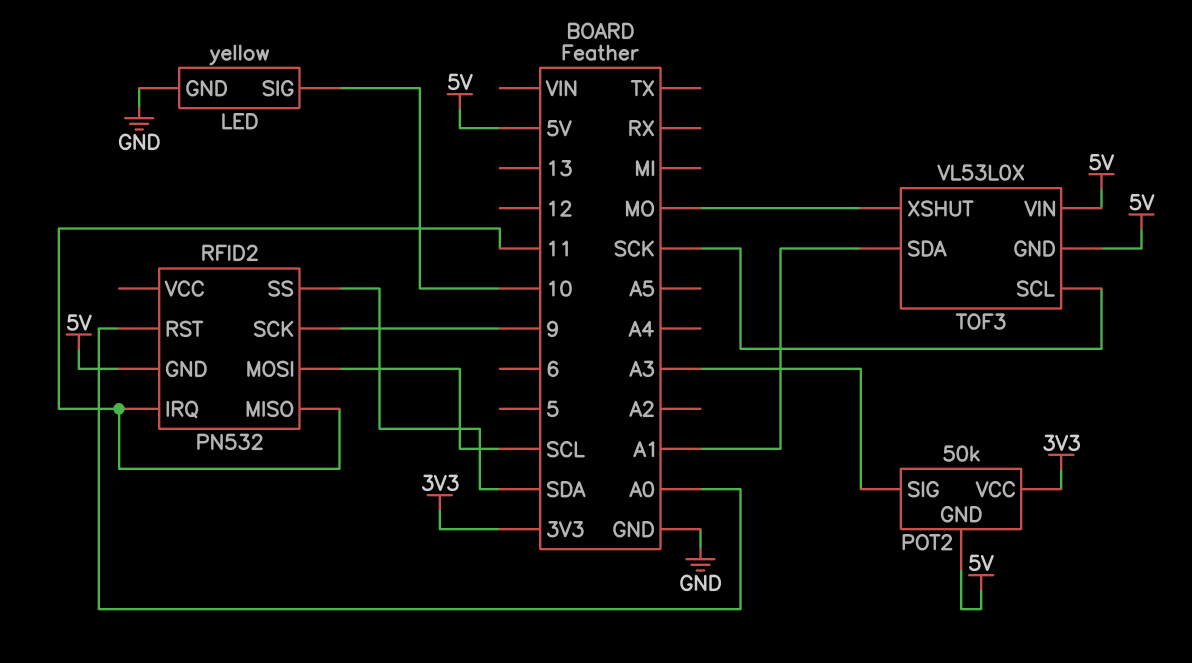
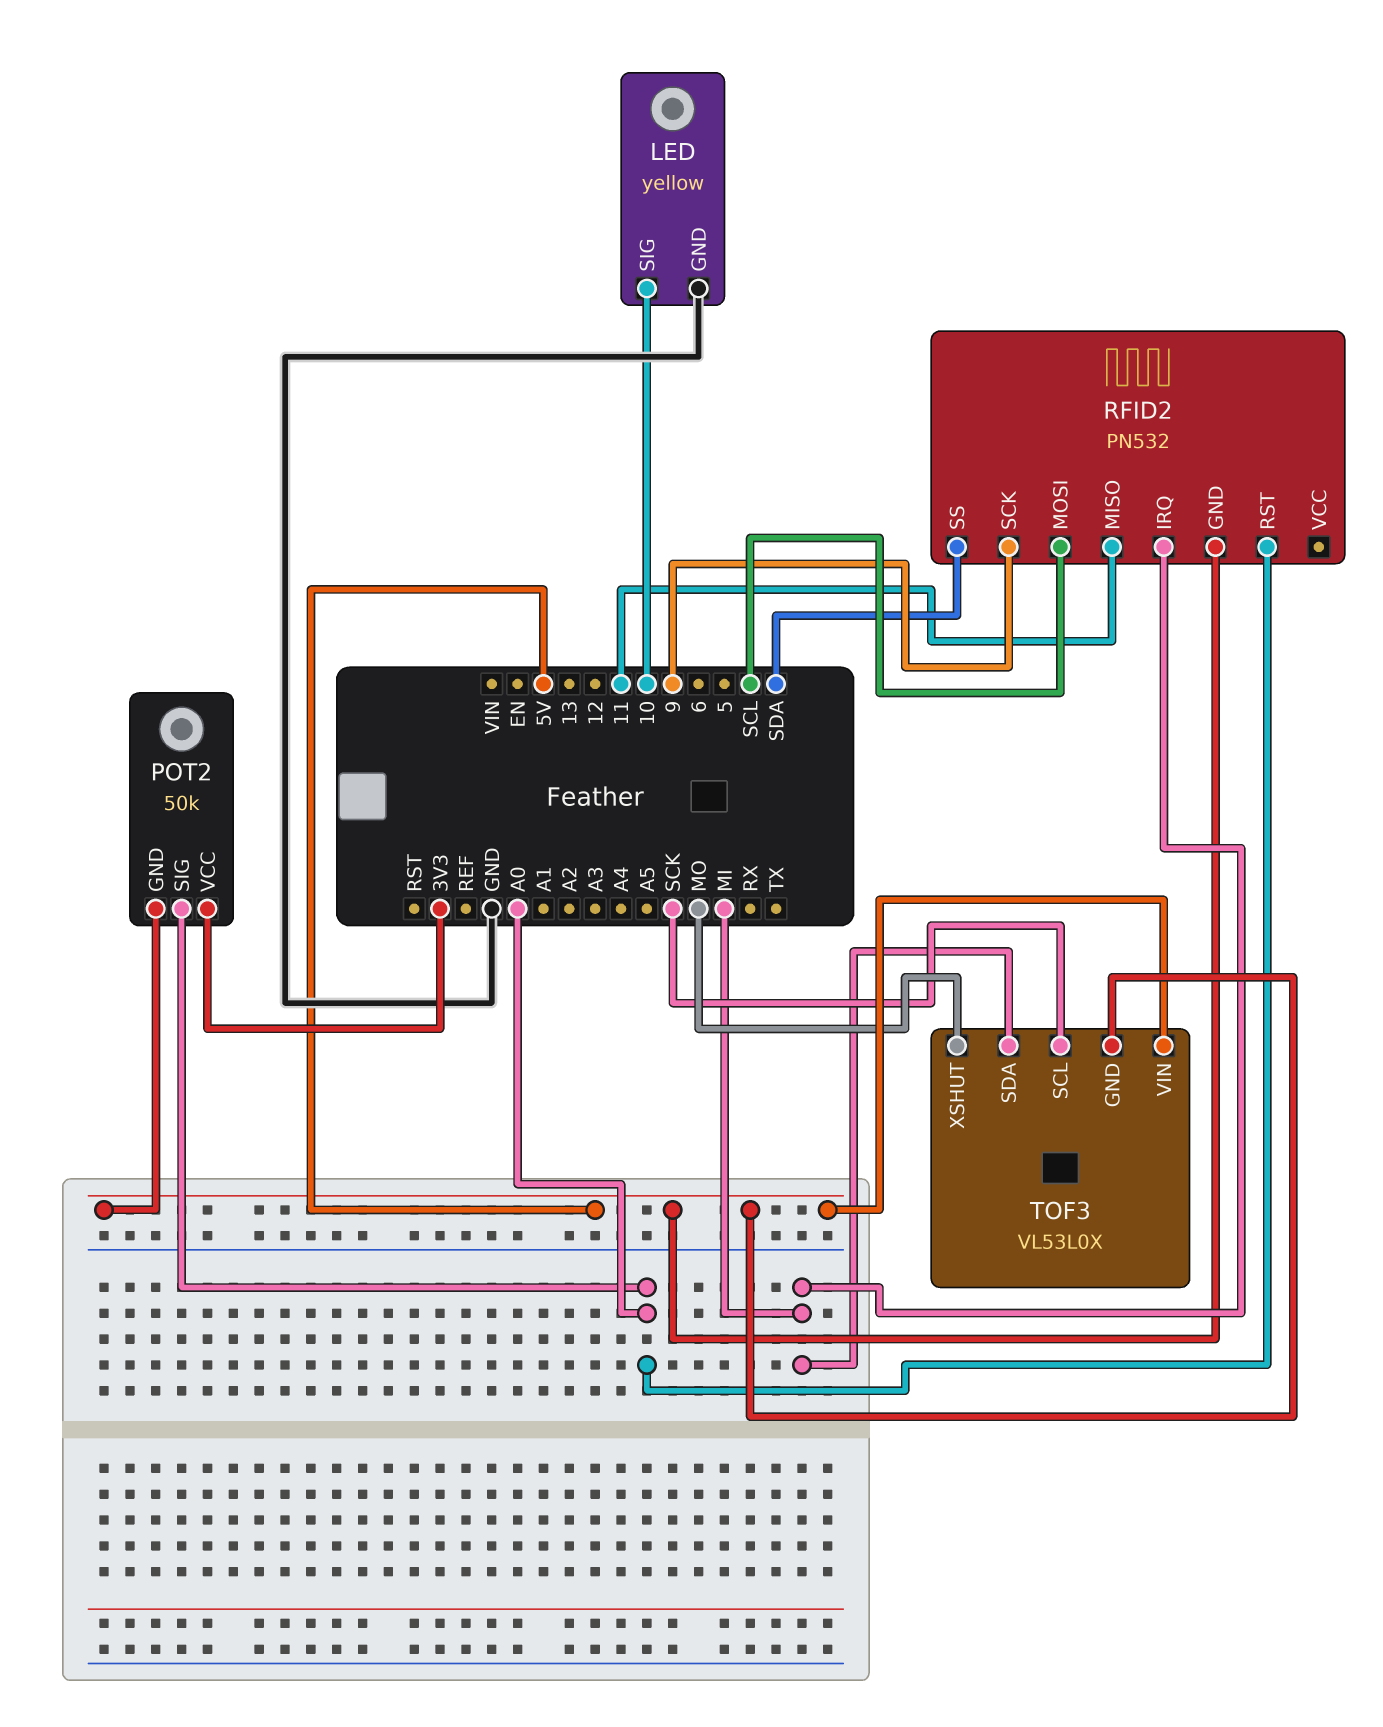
POT2 pin SIG: A3 -> A0
RFID2 pin IRQ: 11 -> MI
TOF3 pin SDA: A1 -> MI

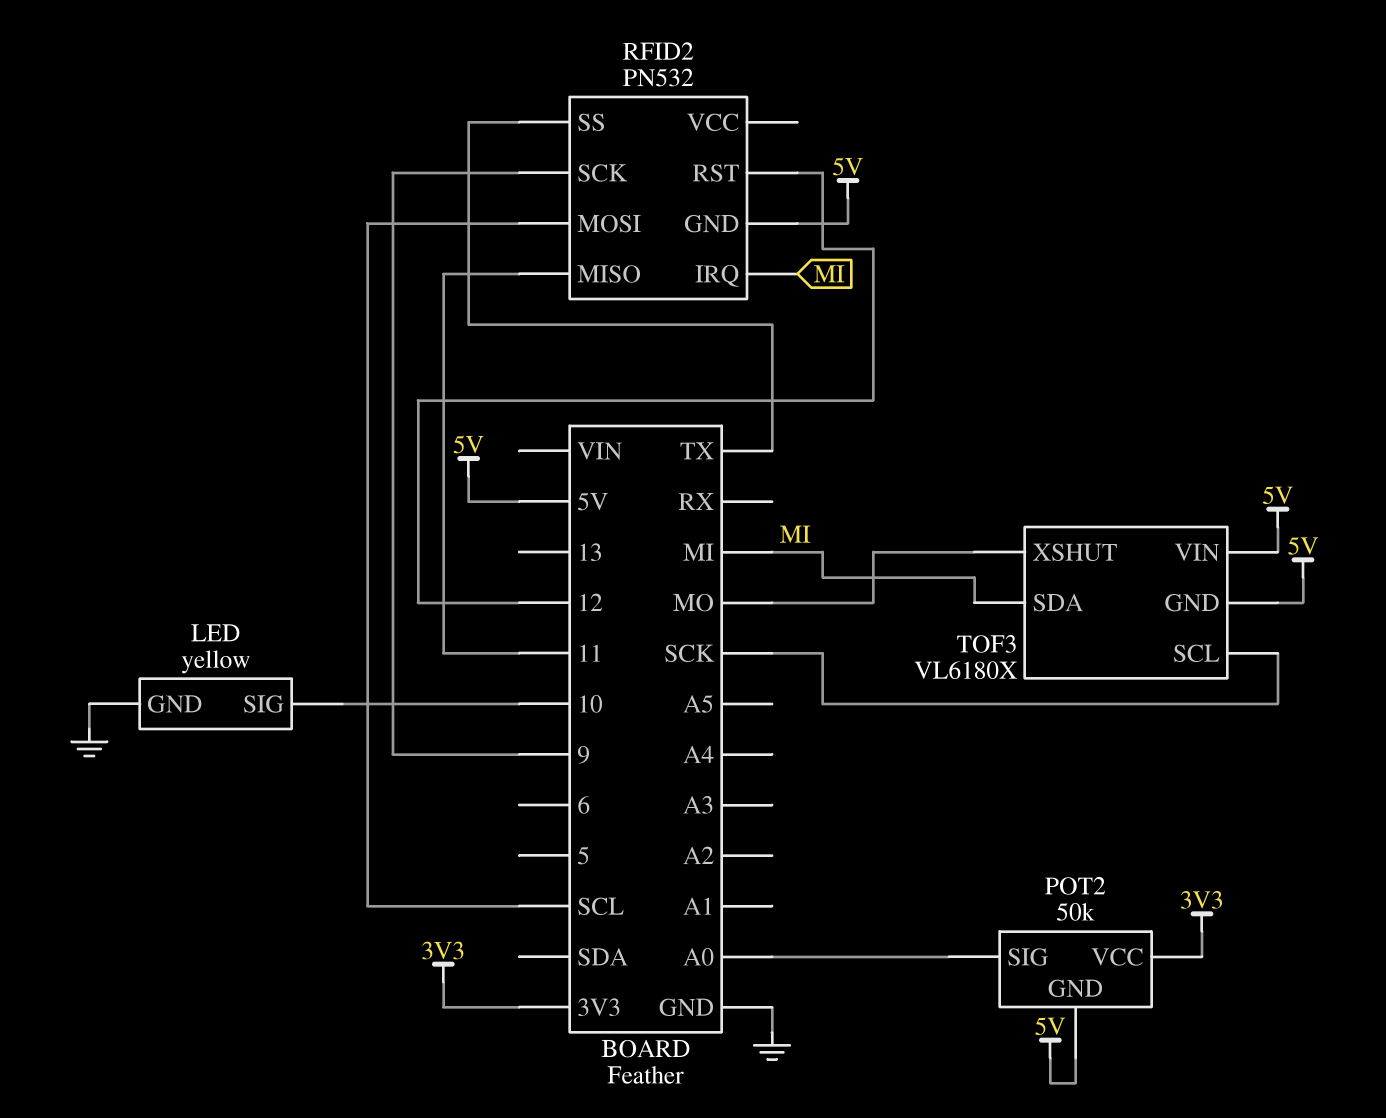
RFID2 pin RST: A0 -> 12
RFID2 pin SS: SDA -> TX
TOF3: VL53L0X -> VL6180X

